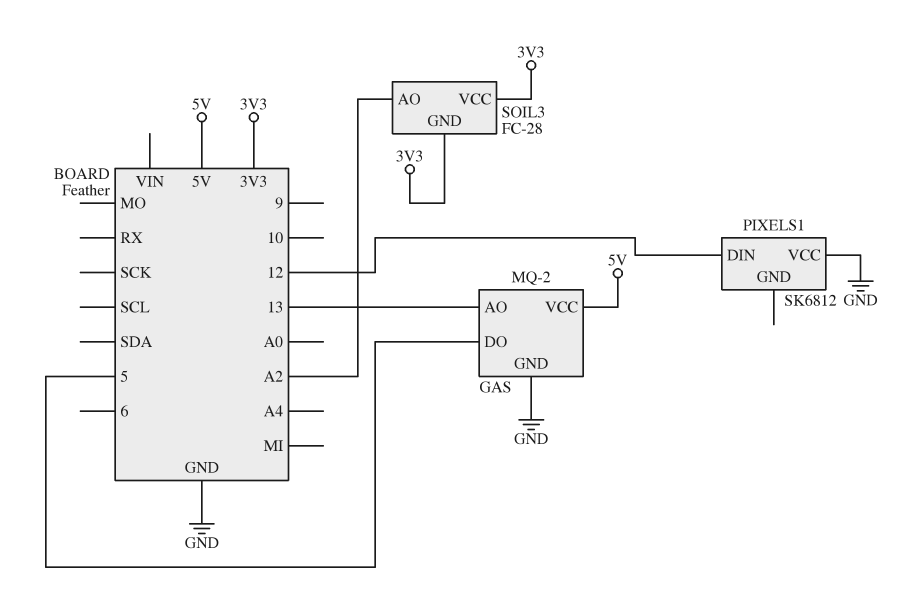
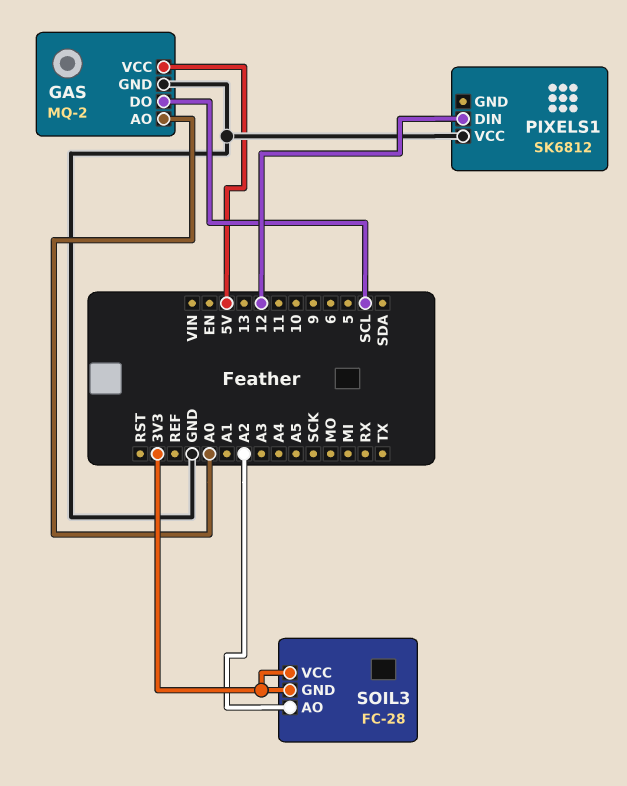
GAS pin AO: 13 -> A0
GAS pin DO: 5 -> SCL

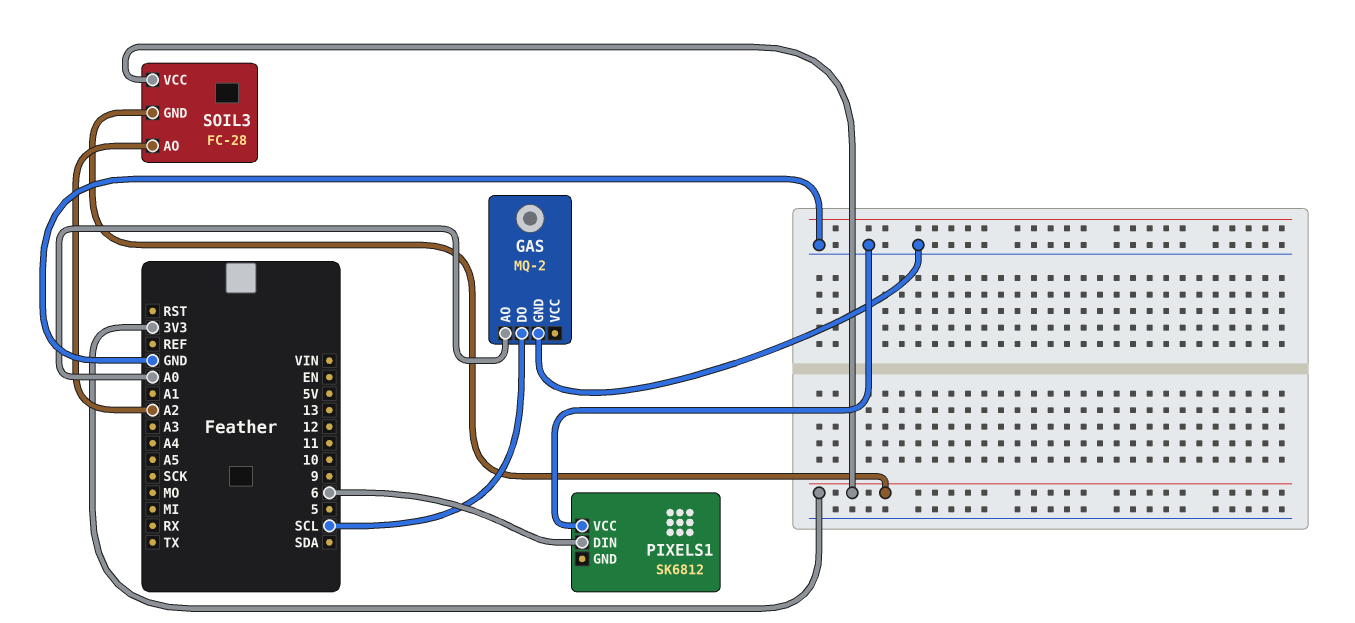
GAS pin VCC: 5V -> none
PIXELS1 pin DIN: 12 -> 6

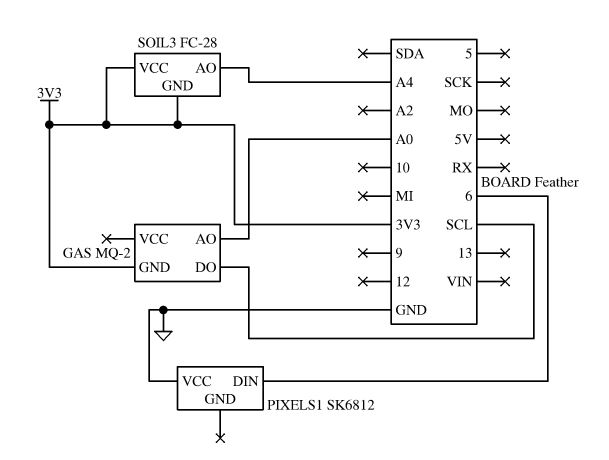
GAS pin GND: GND -> 3V3
SOIL3 pin AO: A2 -> A4

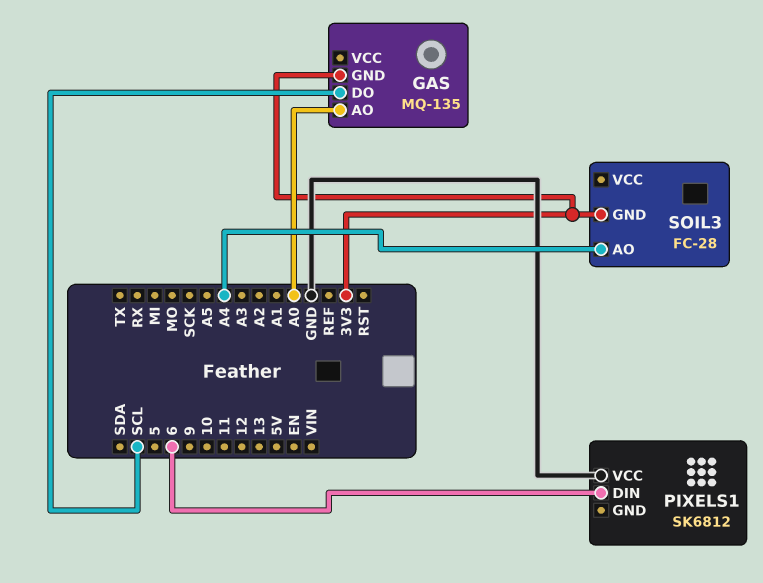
GAS: MQ-2 -> MQ-135
SOIL3 pin VCC: 3V3 -> none

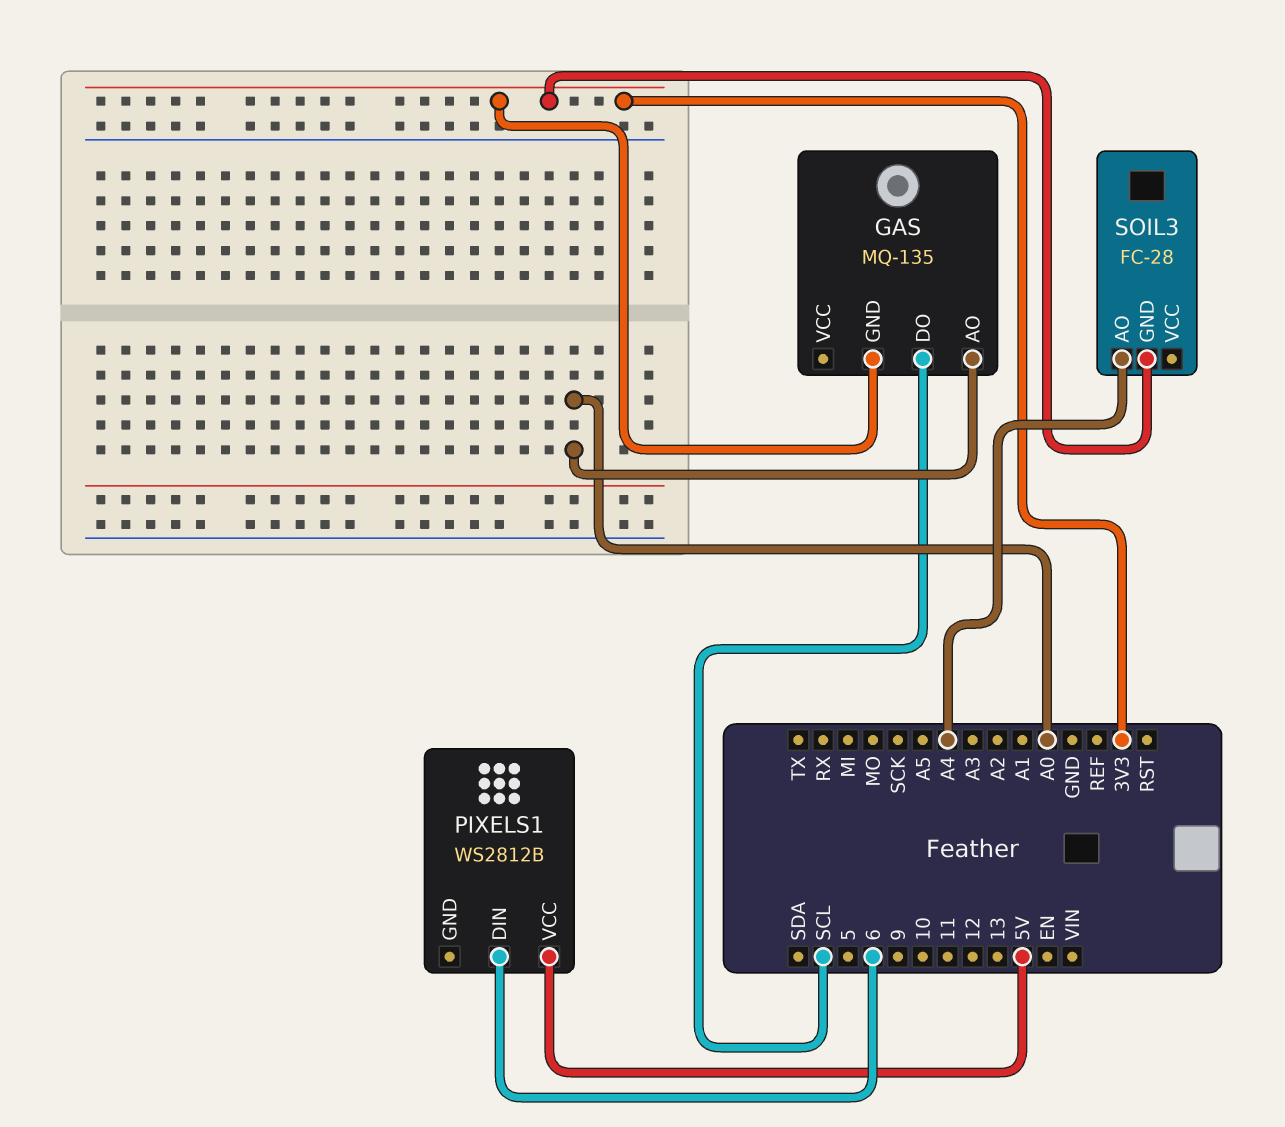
PIXELS1: SK6812 -> WS2812B
PIXELS1 pin VCC: GND -> 5V

